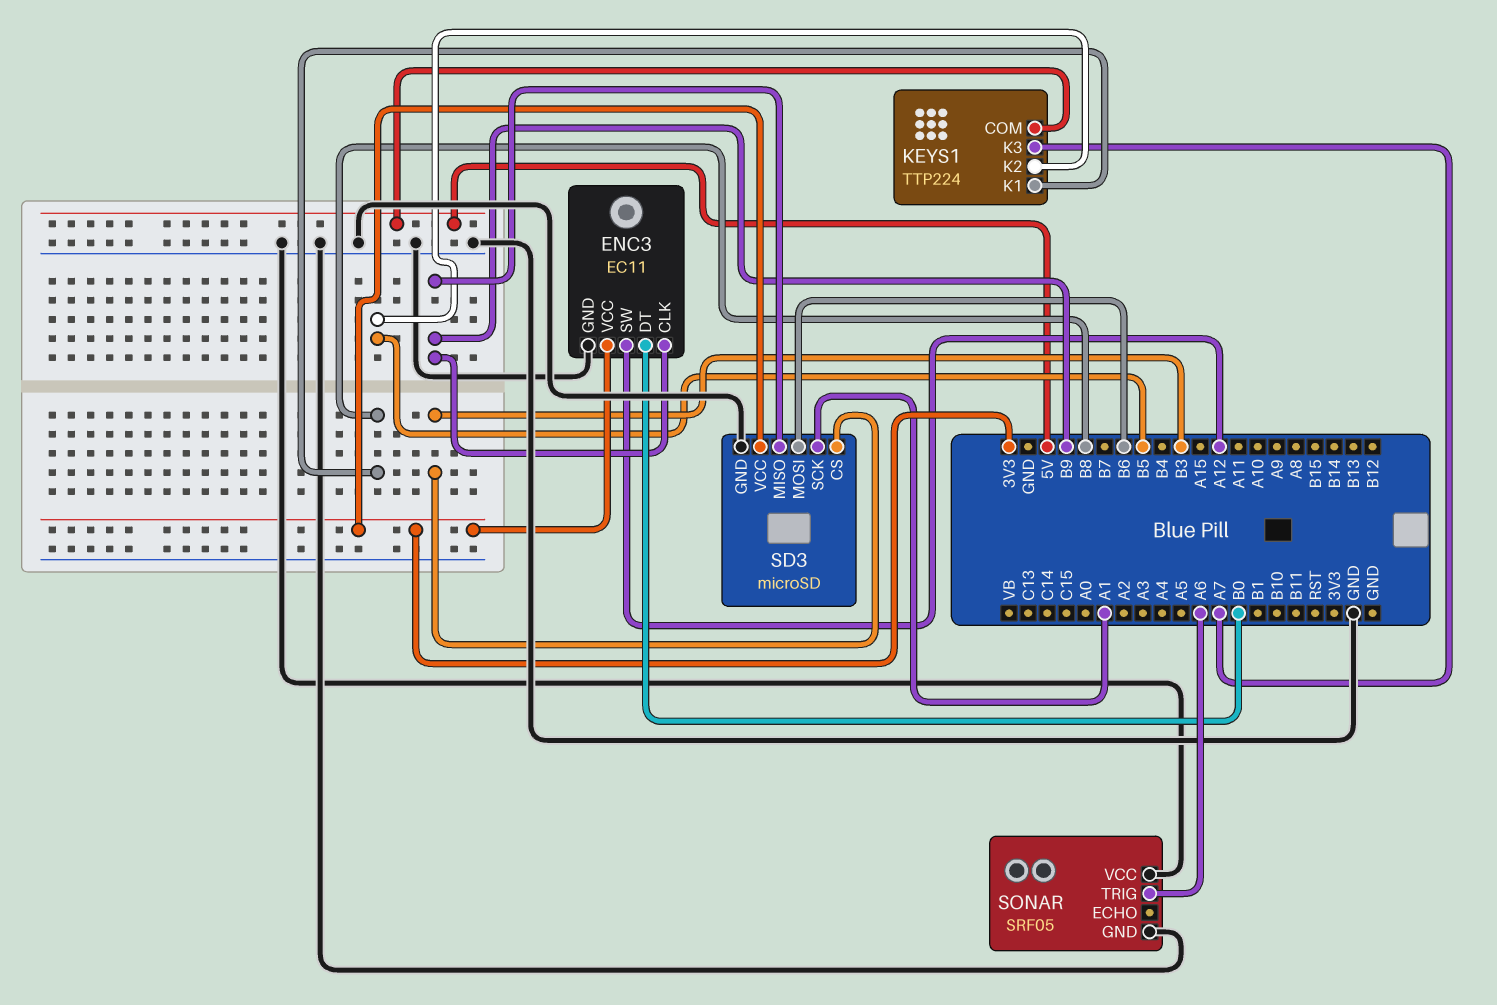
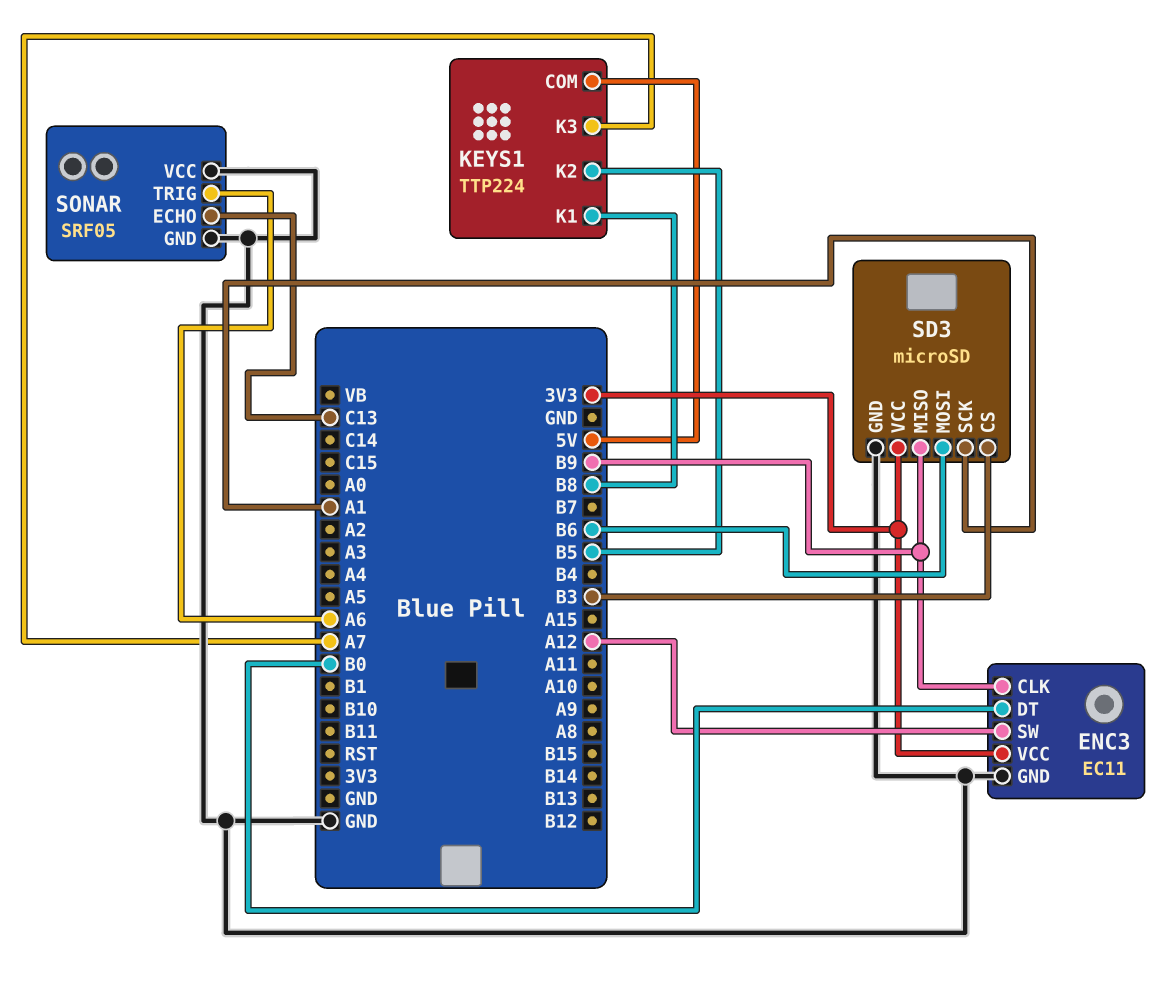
SONAR pin ECHO: none -> C13

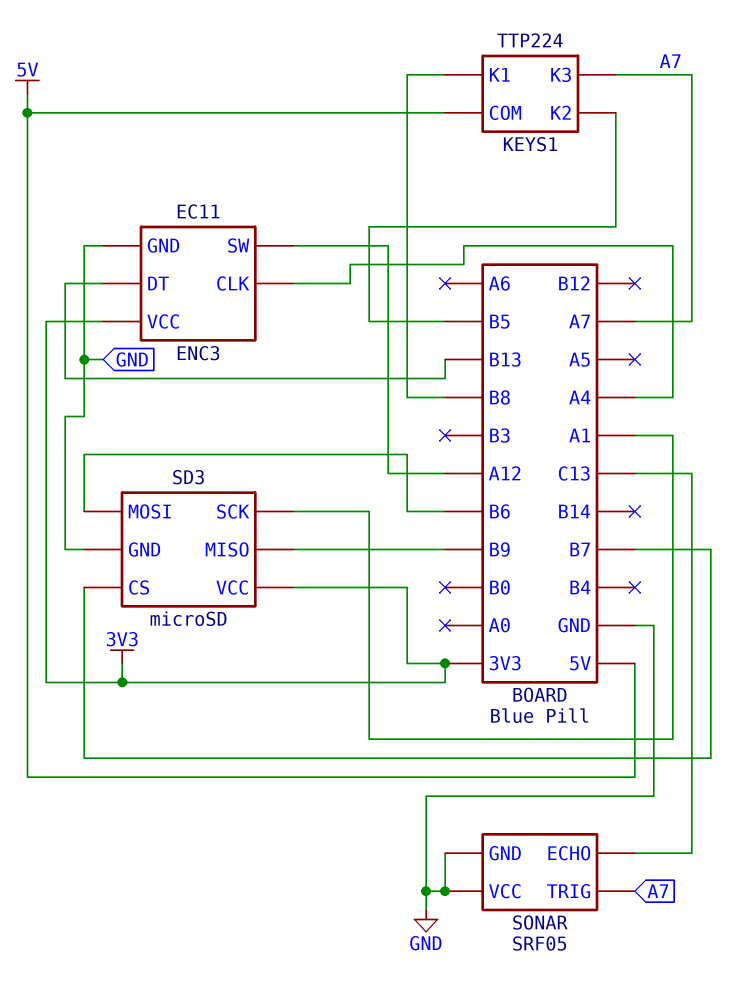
ENC3 pin CLK: B9 -> A4
ENC3 pin DT: B0 -> B13
SD3 pin CS: B3 -> B7
SONAR pin TRIG: A6 -> A7

